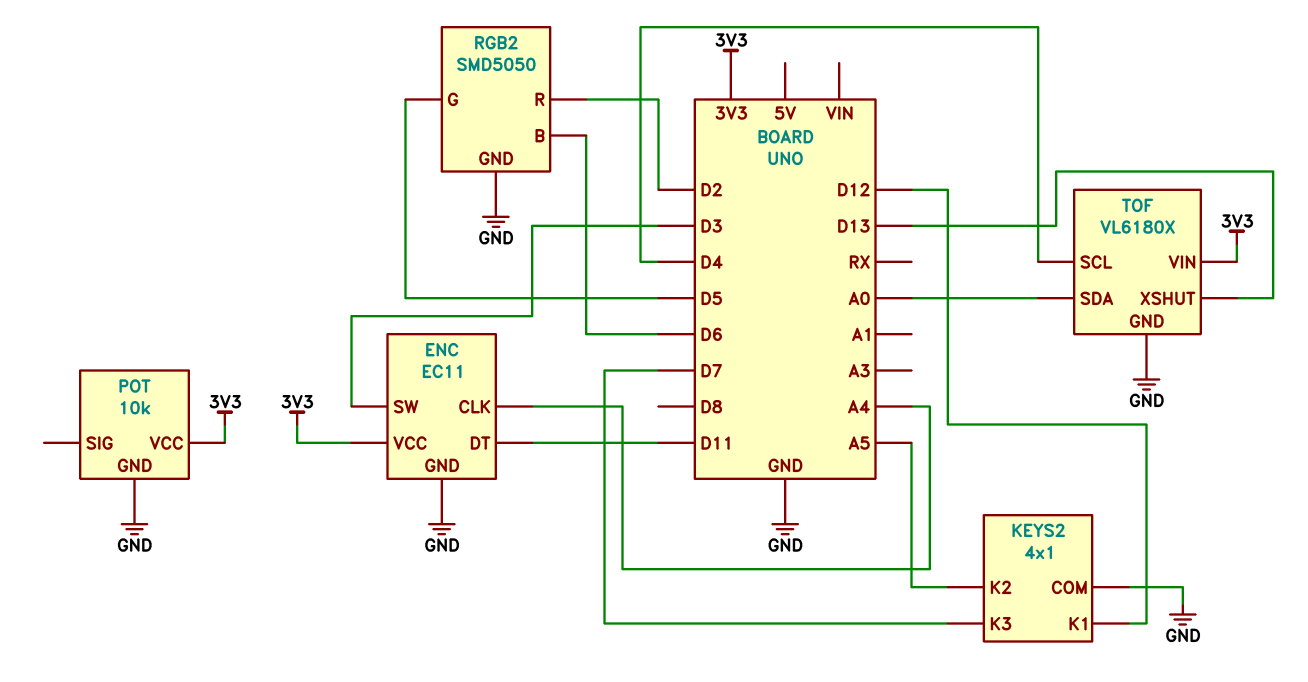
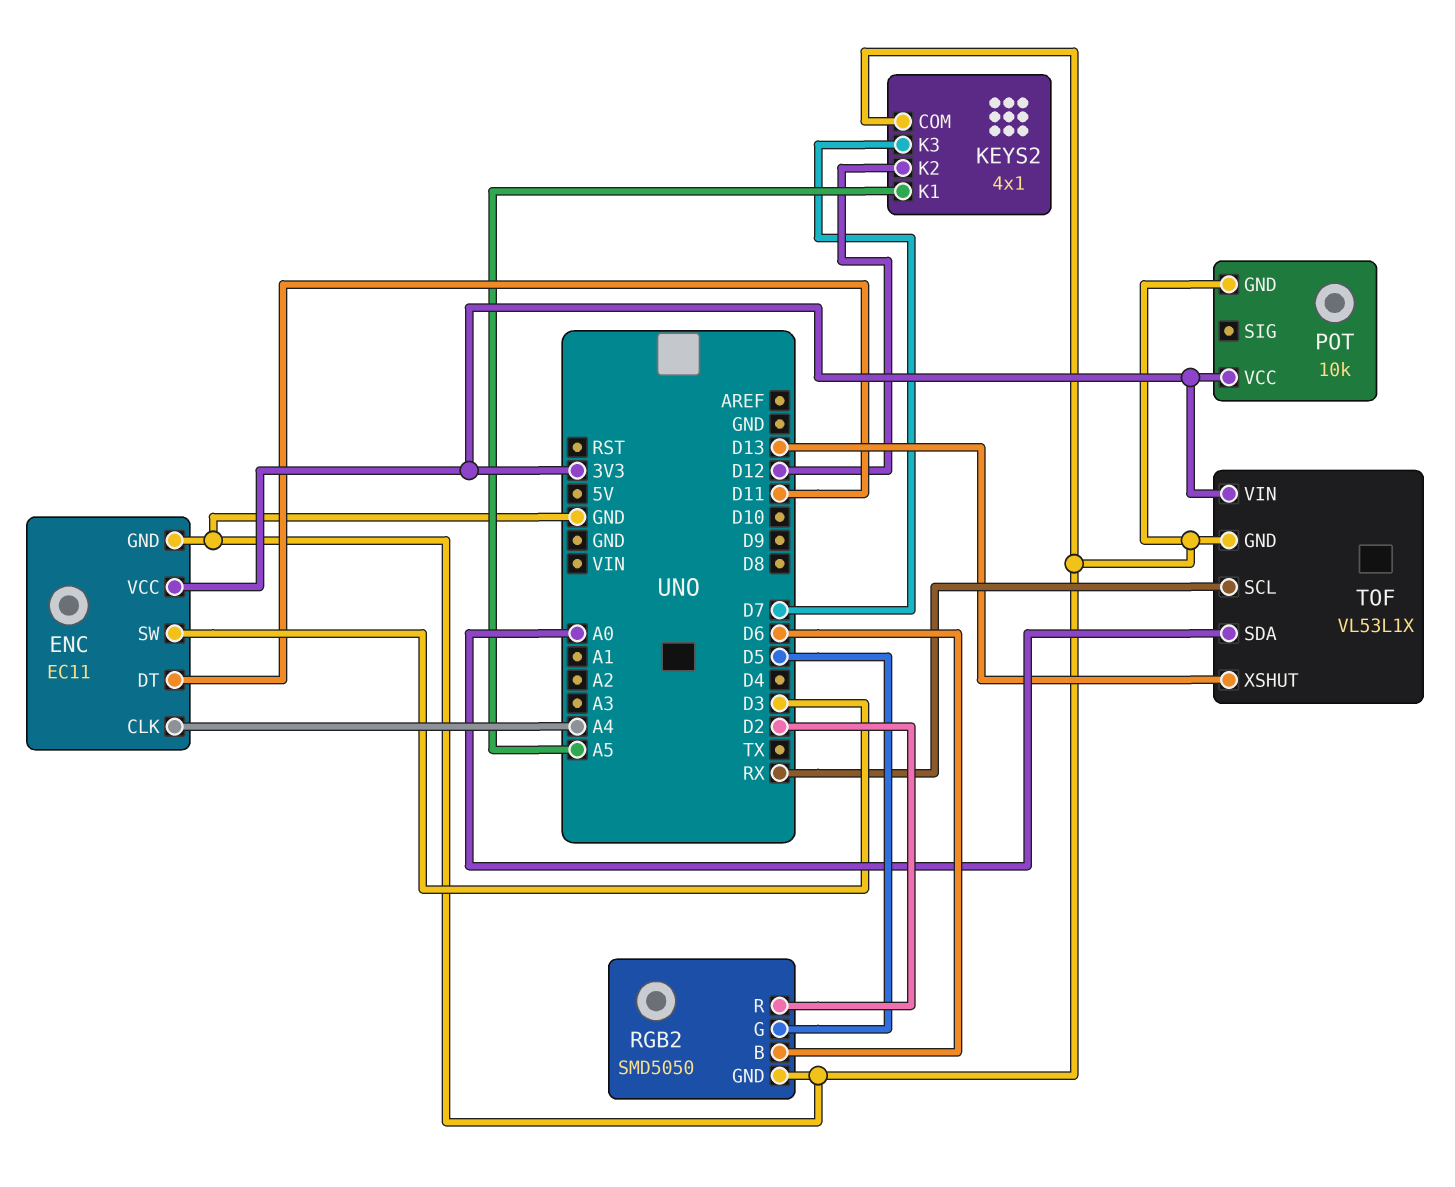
KEYS2 pin K1: D12 -> A5
KEYS2 pin K2: A5 -> D12
TOF: VL6180X -> VL53L1X
TOF pin SCL: D4 -> RX

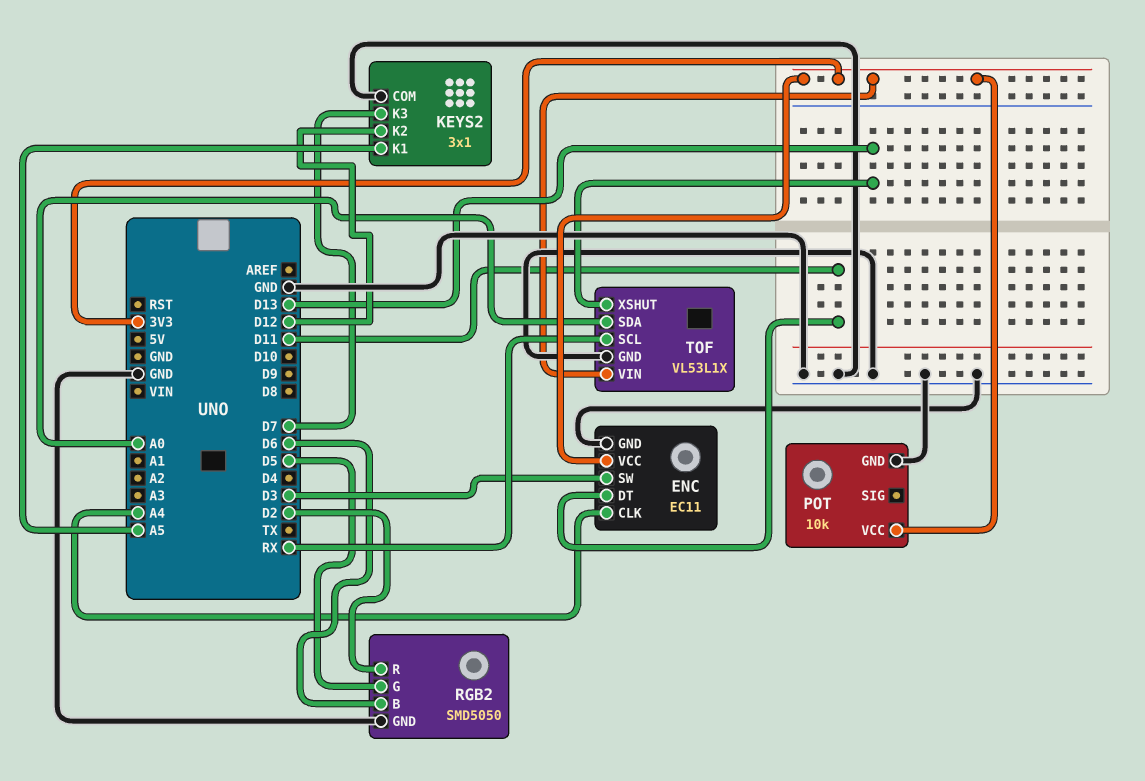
KEYS2: 4x1 -> 3x1

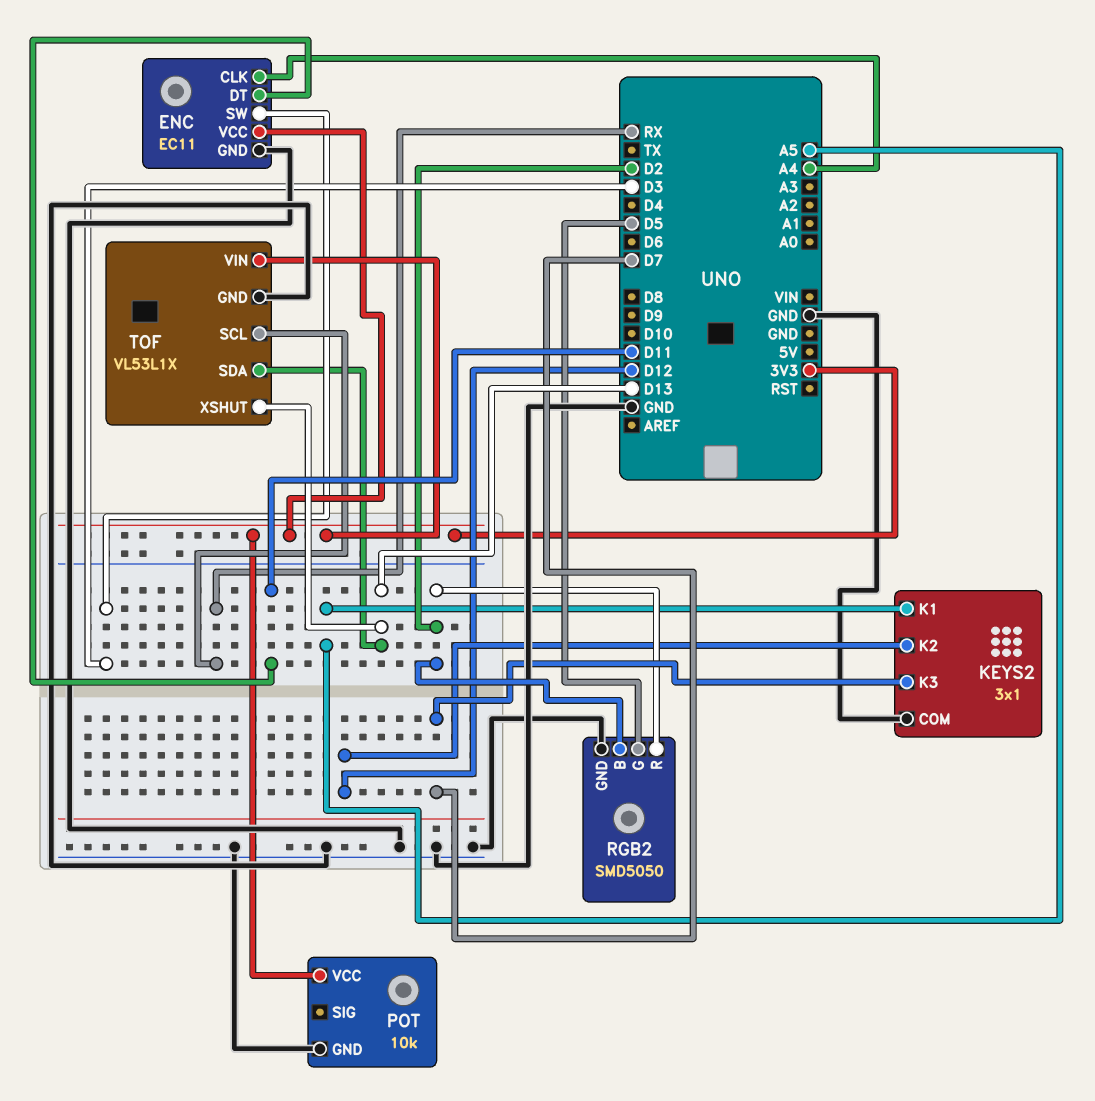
RGB2 pin B: D6 -> D2
TOF pin SDA: A0 -> D13

